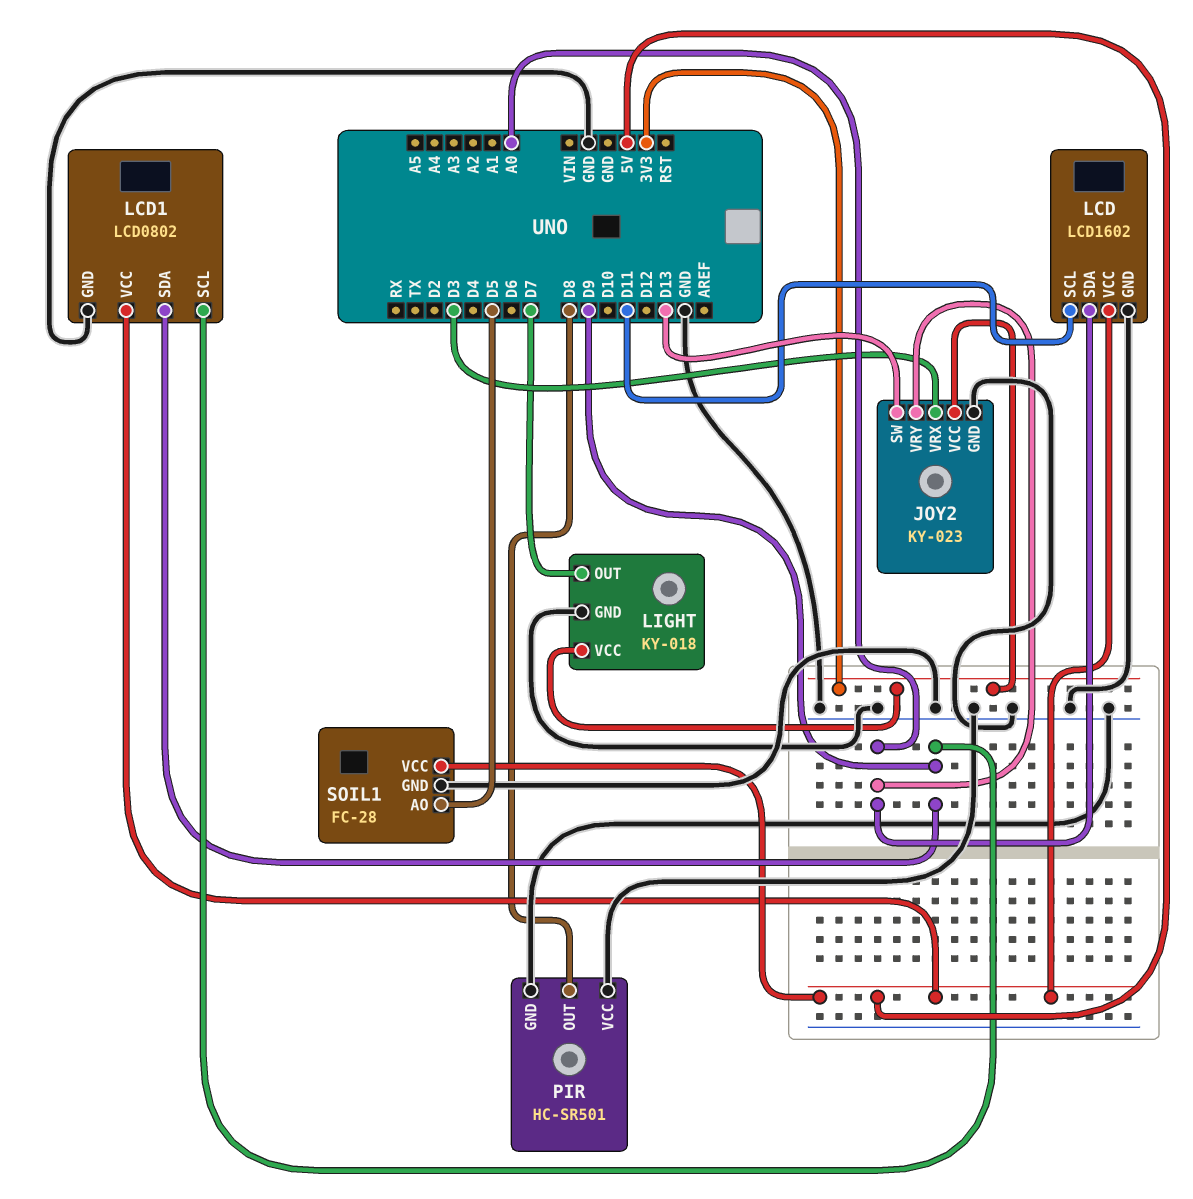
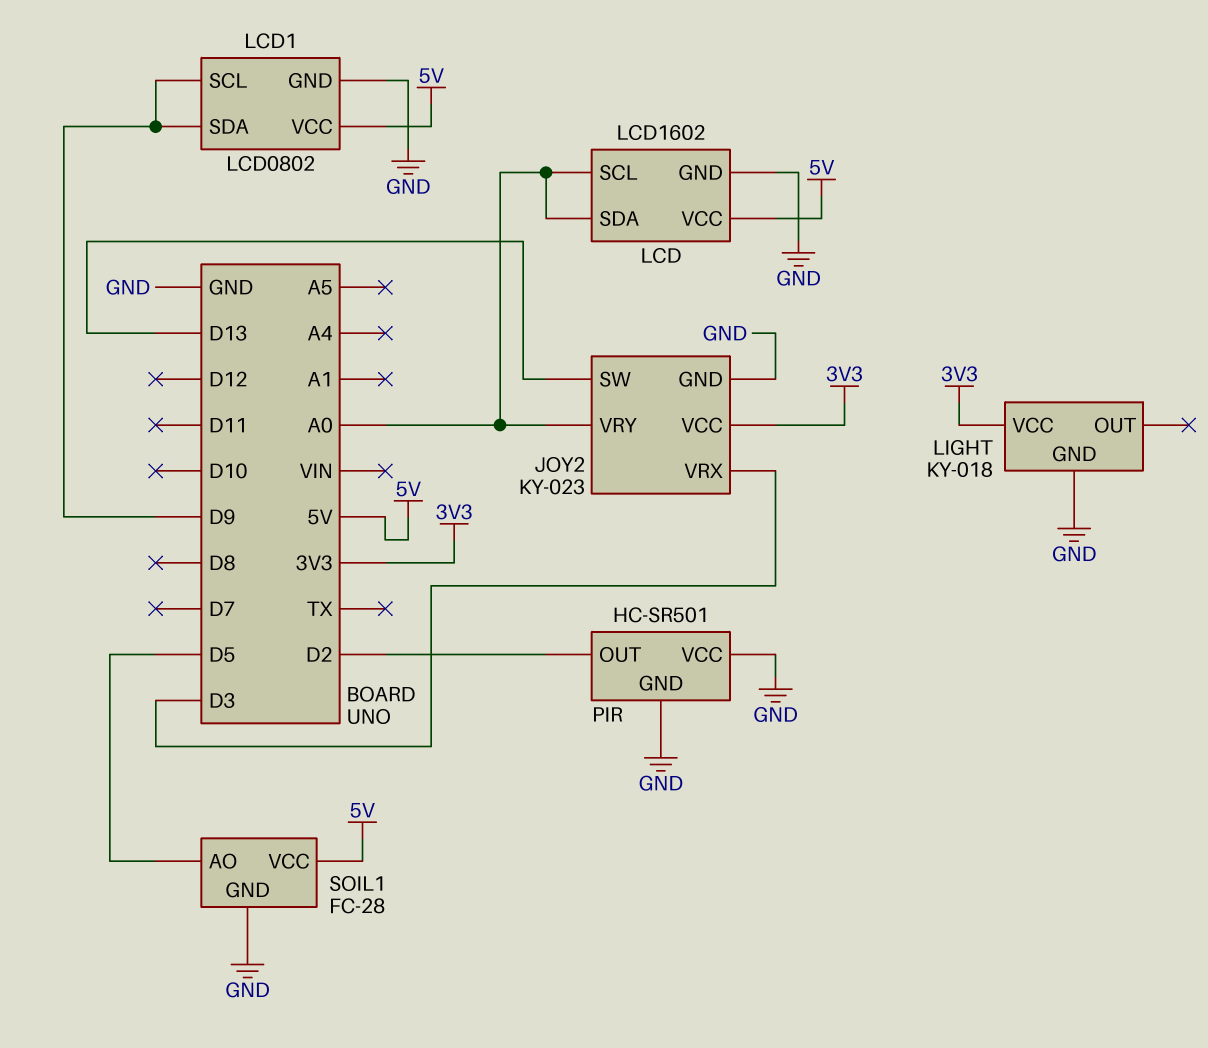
LCD pin SCL: D11 -> A0
LIGHT pin OUT: D7 -> none
PIR pin OUT: D8 -> D2

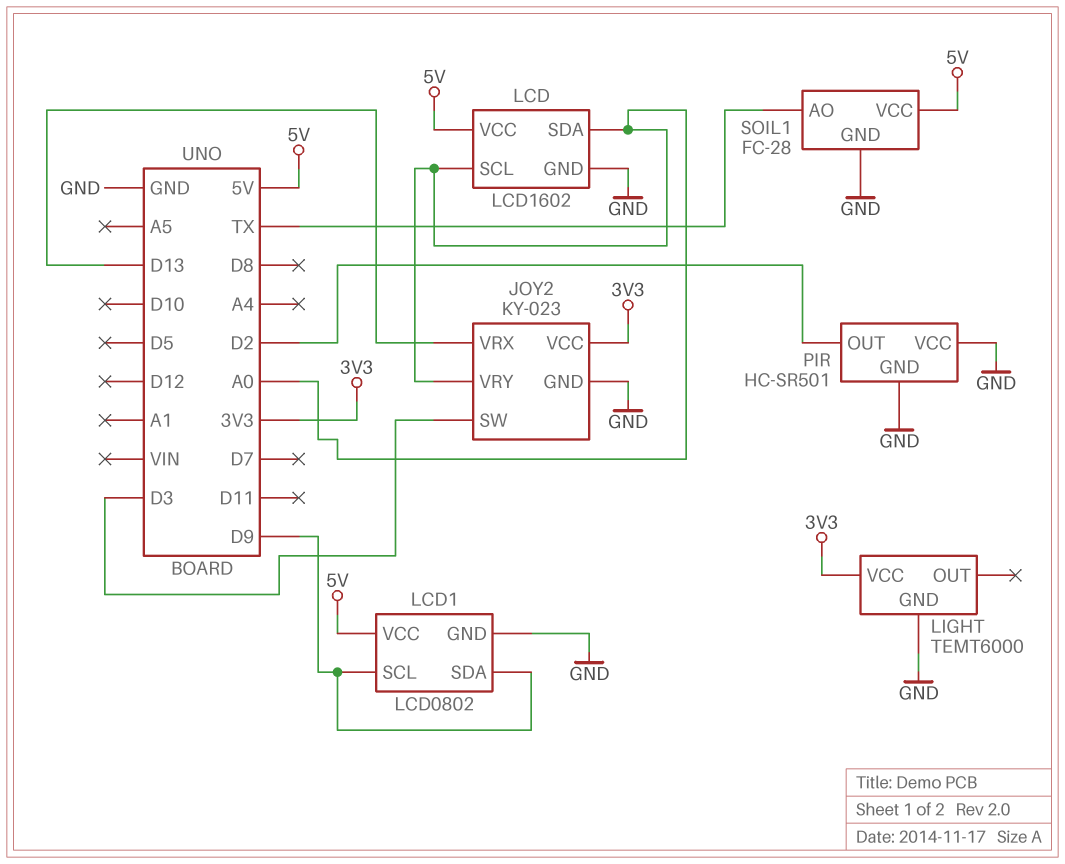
JOY2 pin SW: D13 -> D3
JOY2 pin VRX: D3 -> D13
LIGHT: KY-018 -> TEMT6000
SOIL1 pin AO: D5 -> TX

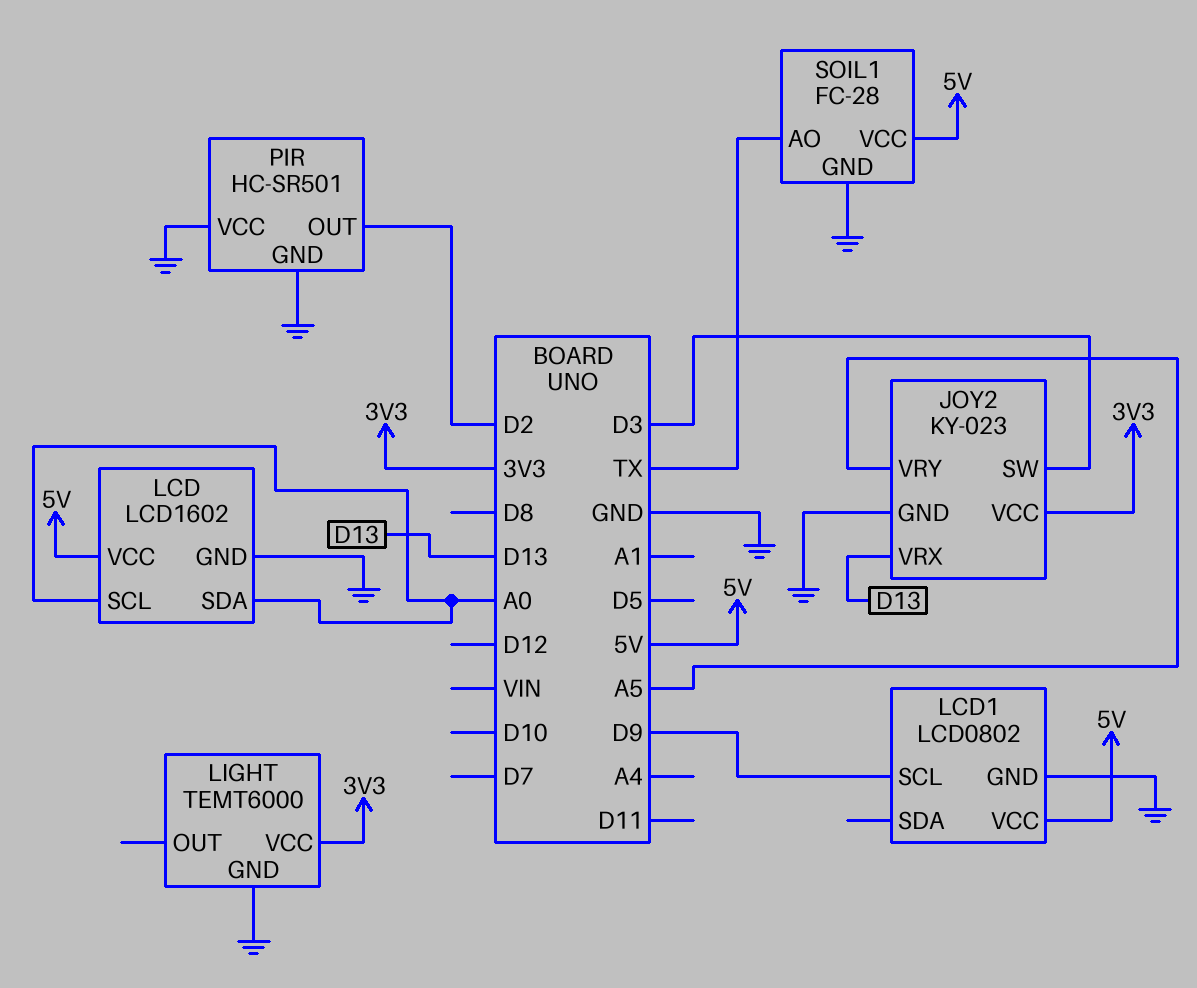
JOY2 pin VRY: A0 -> A5
LCD1 pin SDA: D9 -> none

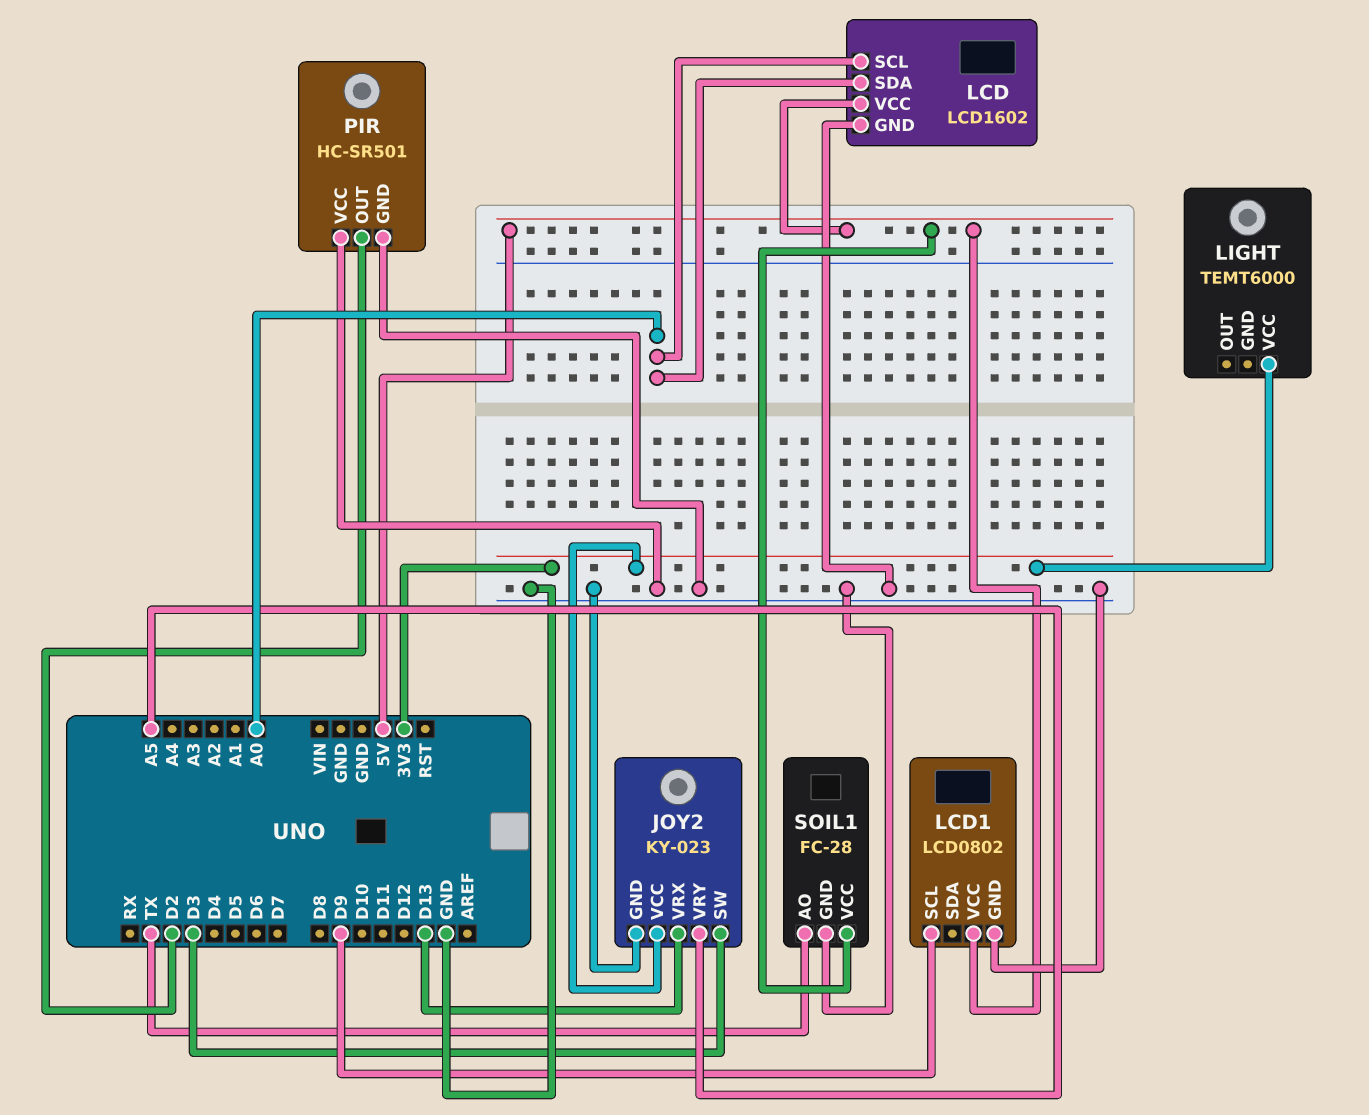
LIGHT pin GND: GND -> none

